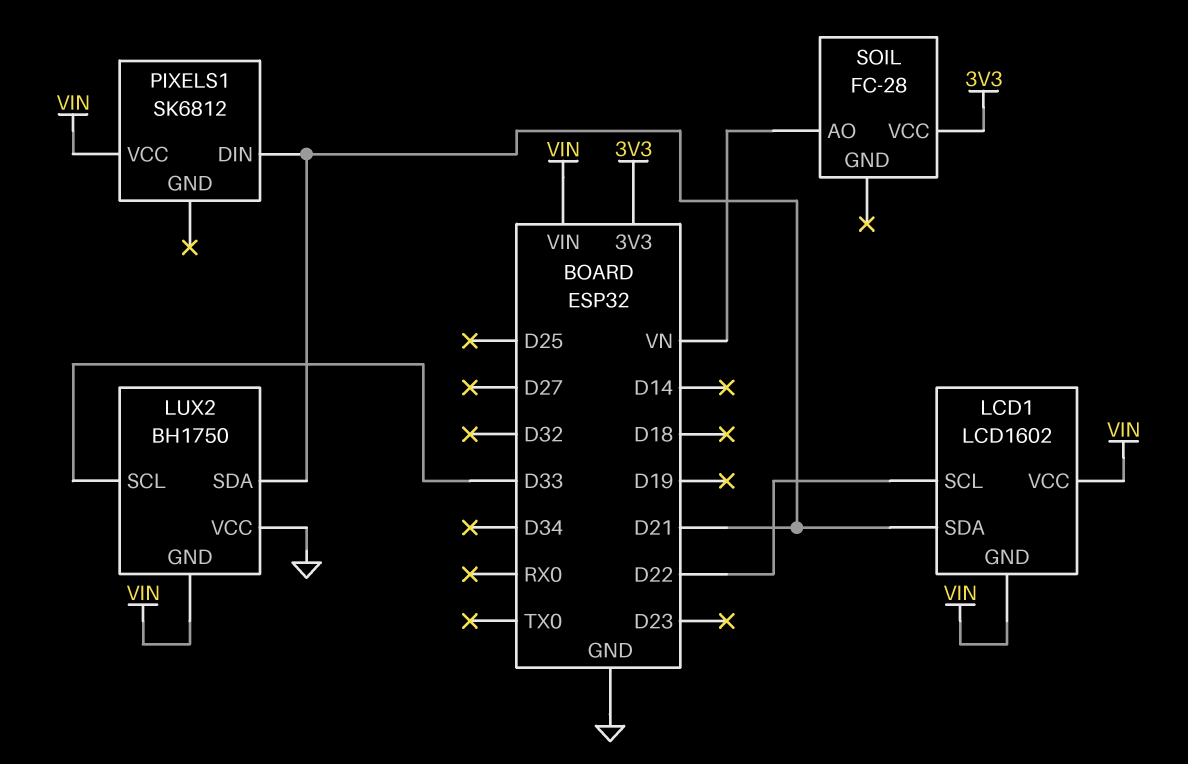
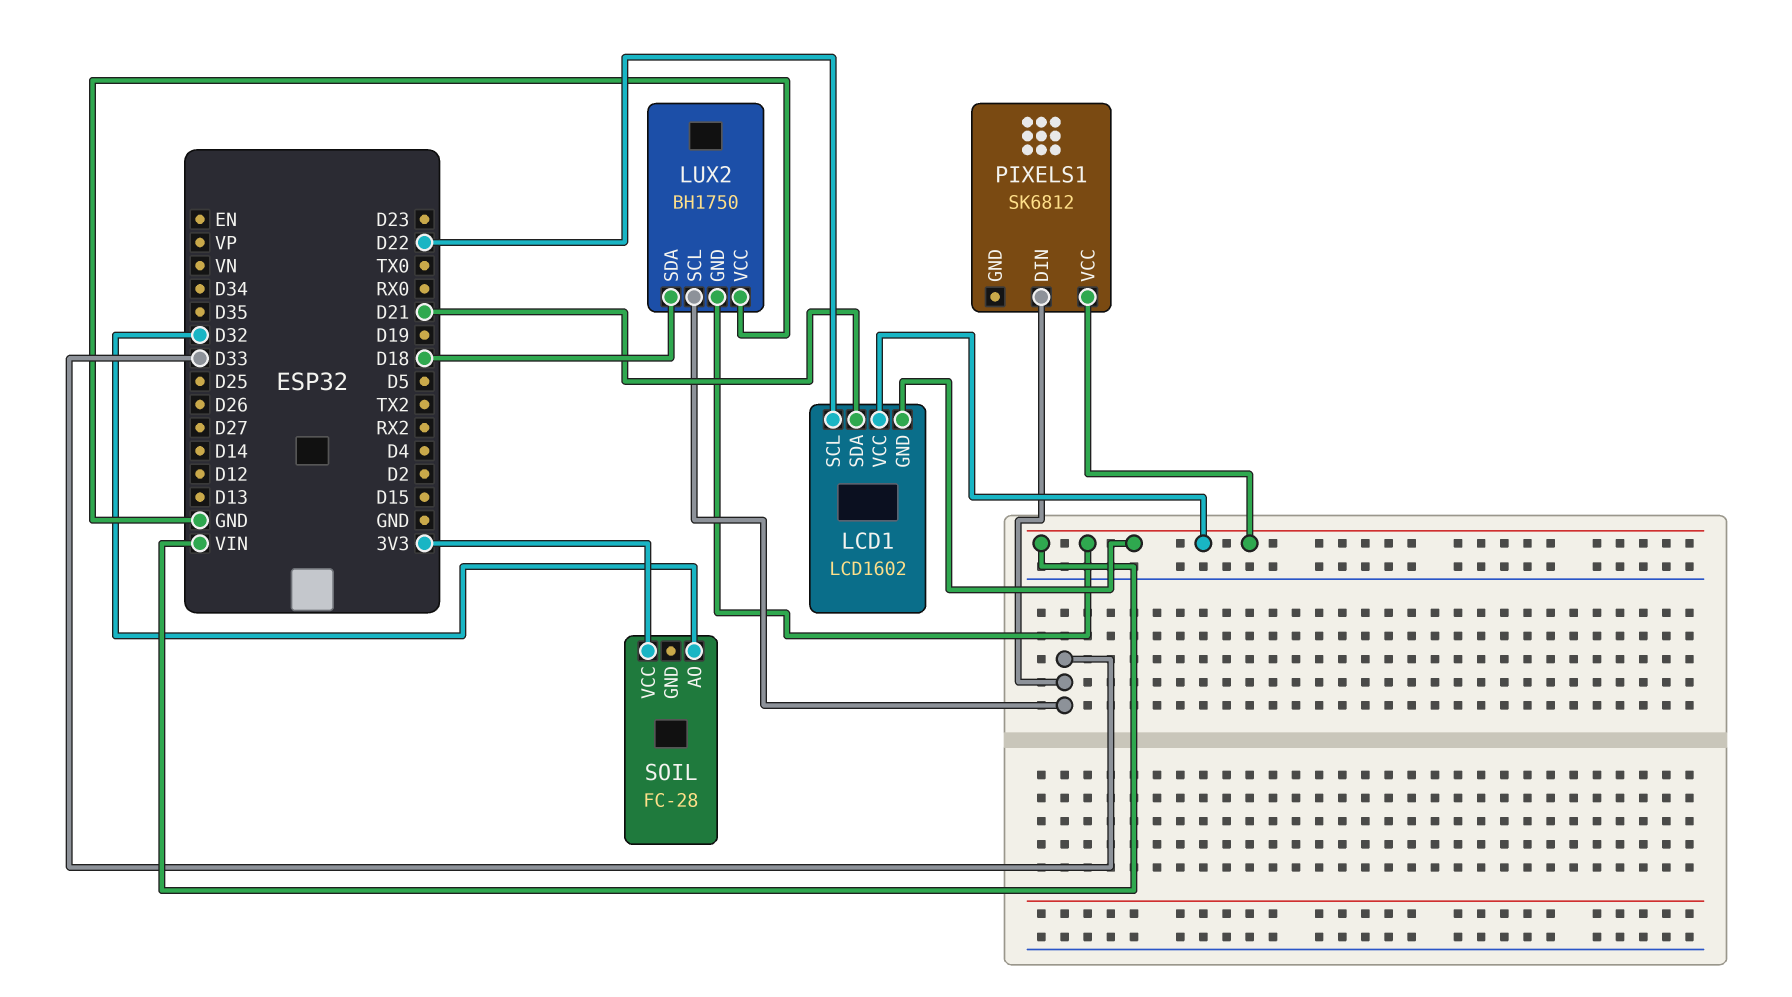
LUX2 pin SDA: D21 -> D18
PIXELS1 pin DIN: D21 -> D33
SOIL pin AO: VN -> D32

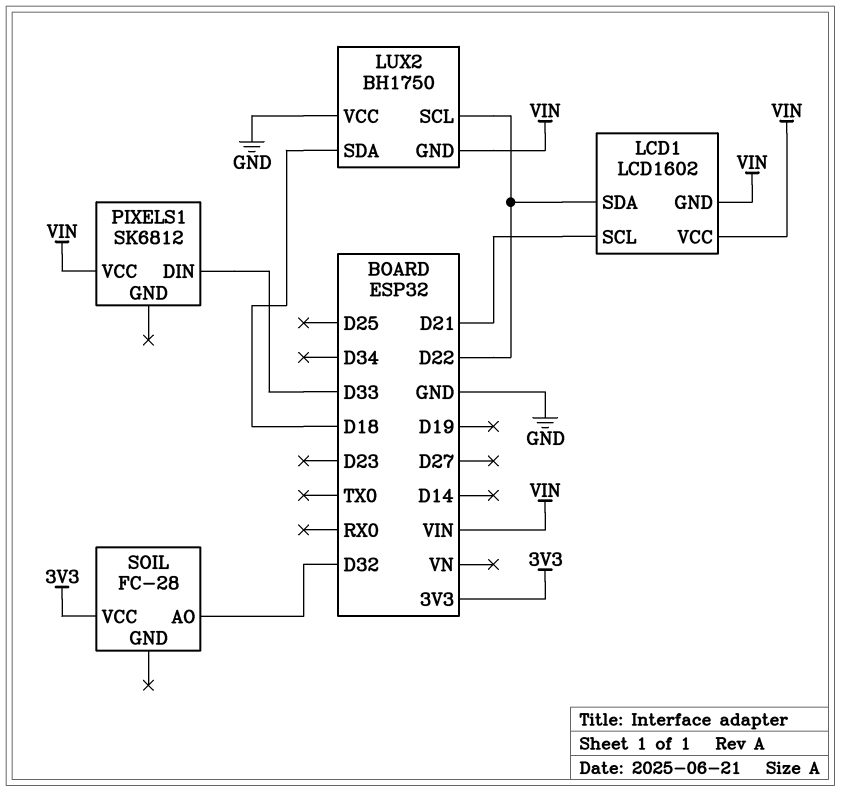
LCD1 pin SCL: D22 -> D21
LCD1 pin SDA: D21 -> D22
LUX2 pin SCL: D33 -> D22

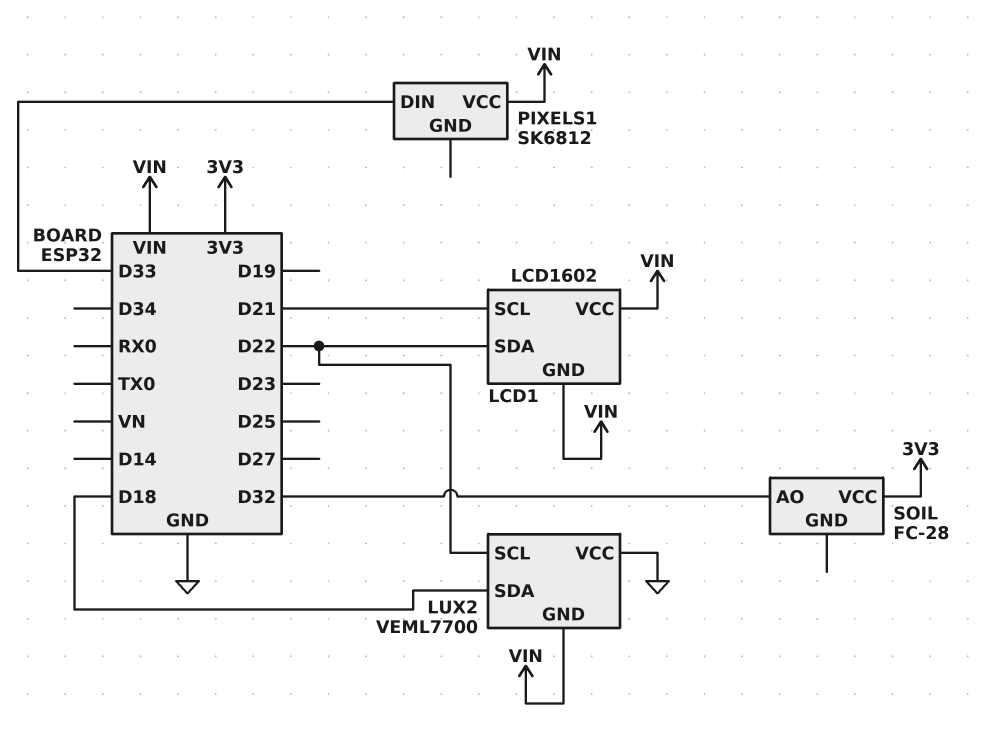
LUX2: BH1750 -> VEML7700

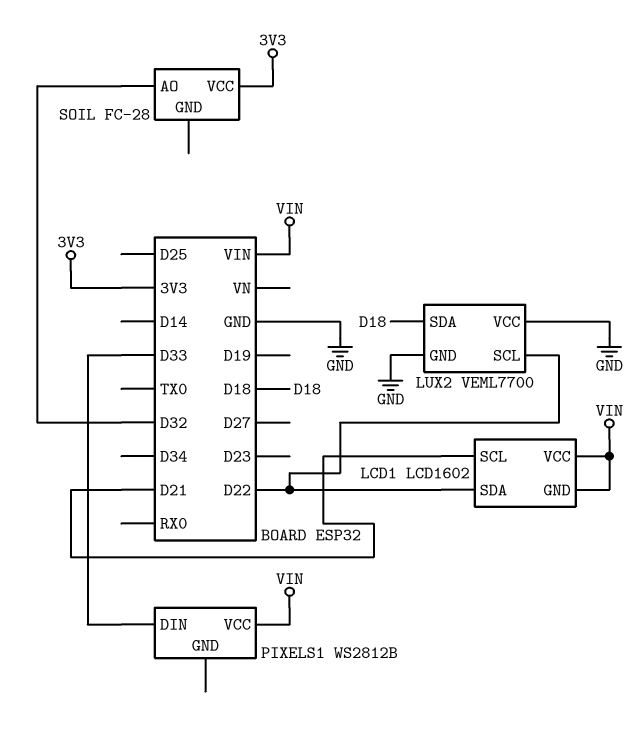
LUX2 pin GND: VIN -> GND
PIXELS1: SK6812 -> WS2812B

